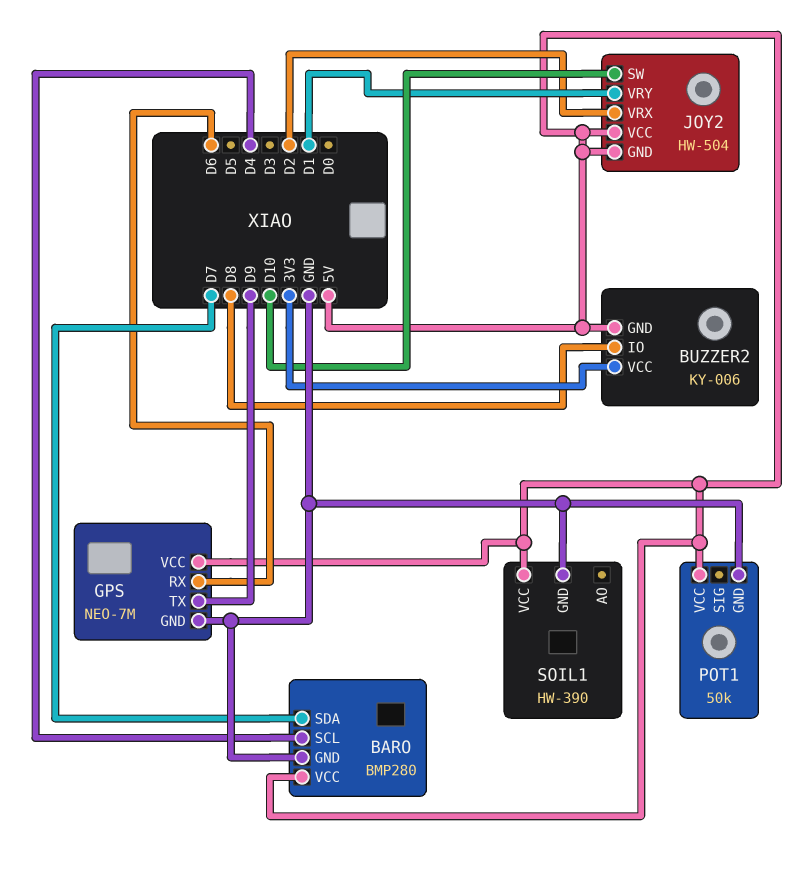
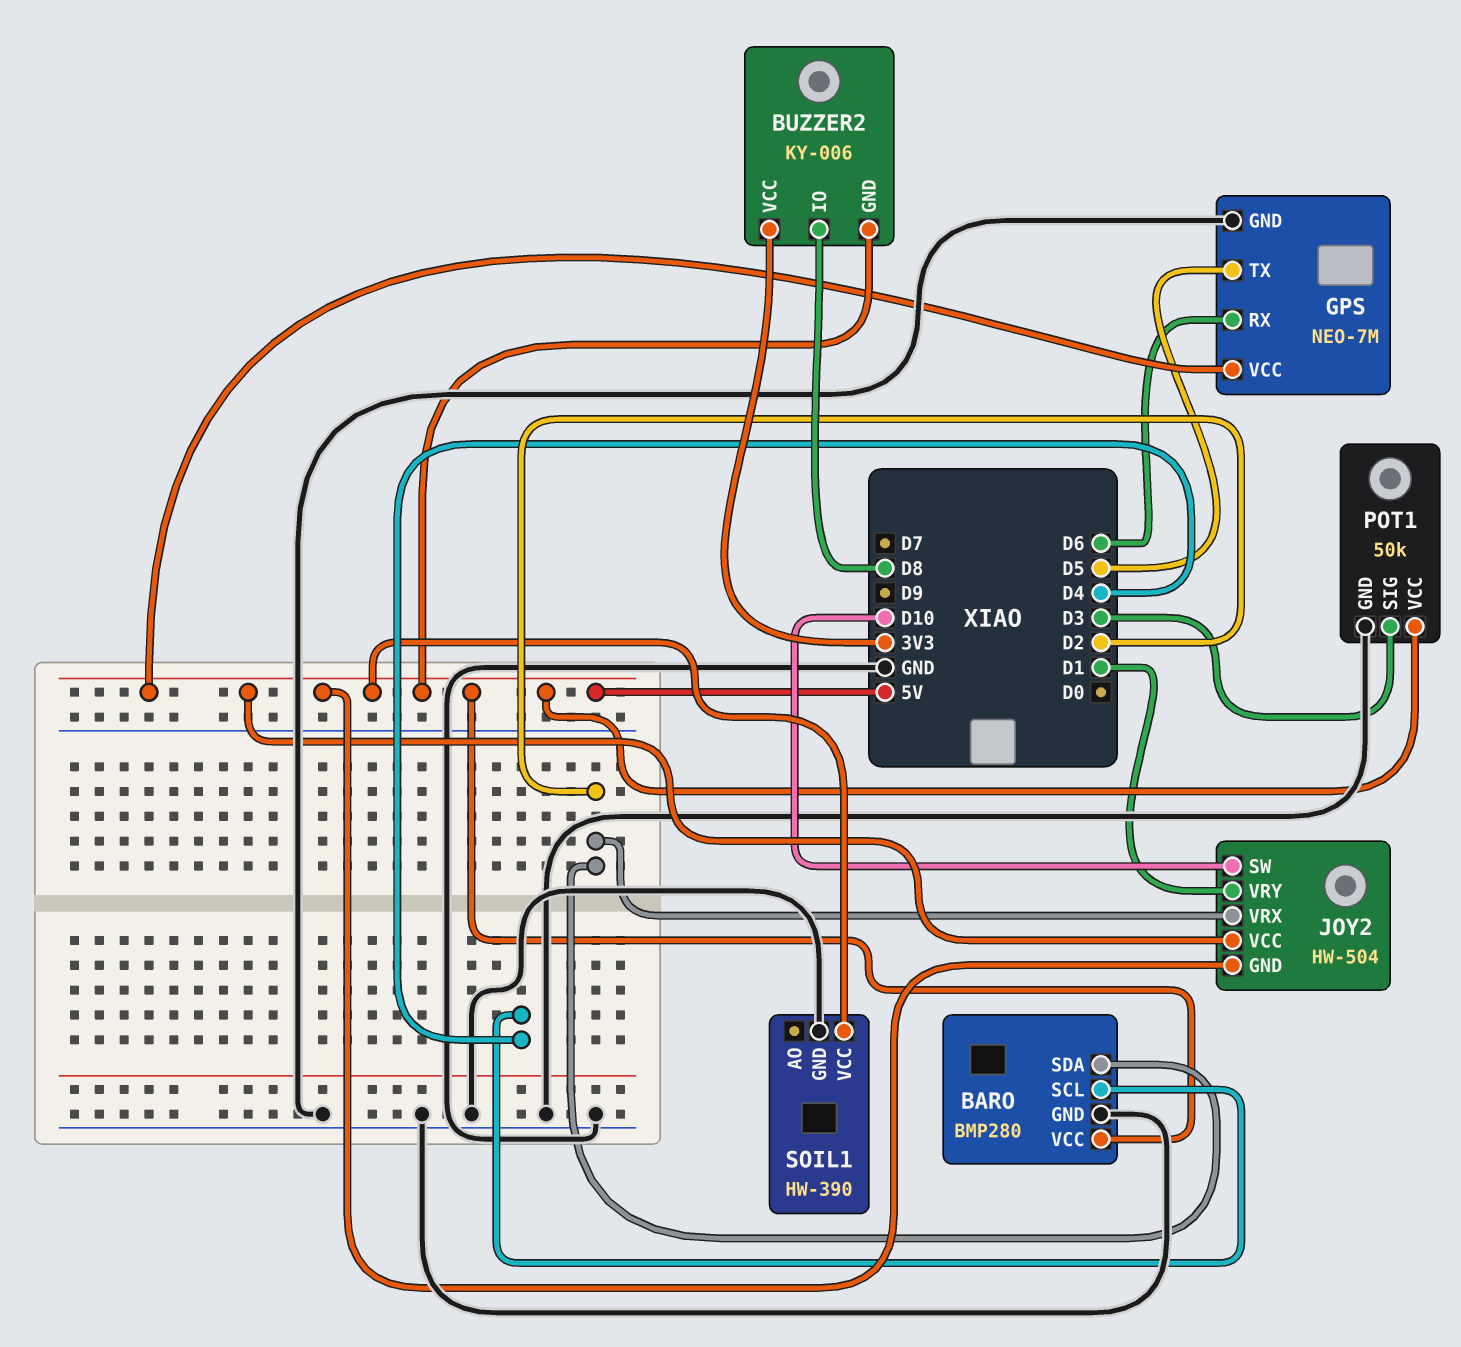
BARO pin SDA: D7 -> D2
GPS pin TX: D9 -> D5
POT1 pin SIG: none -> D3

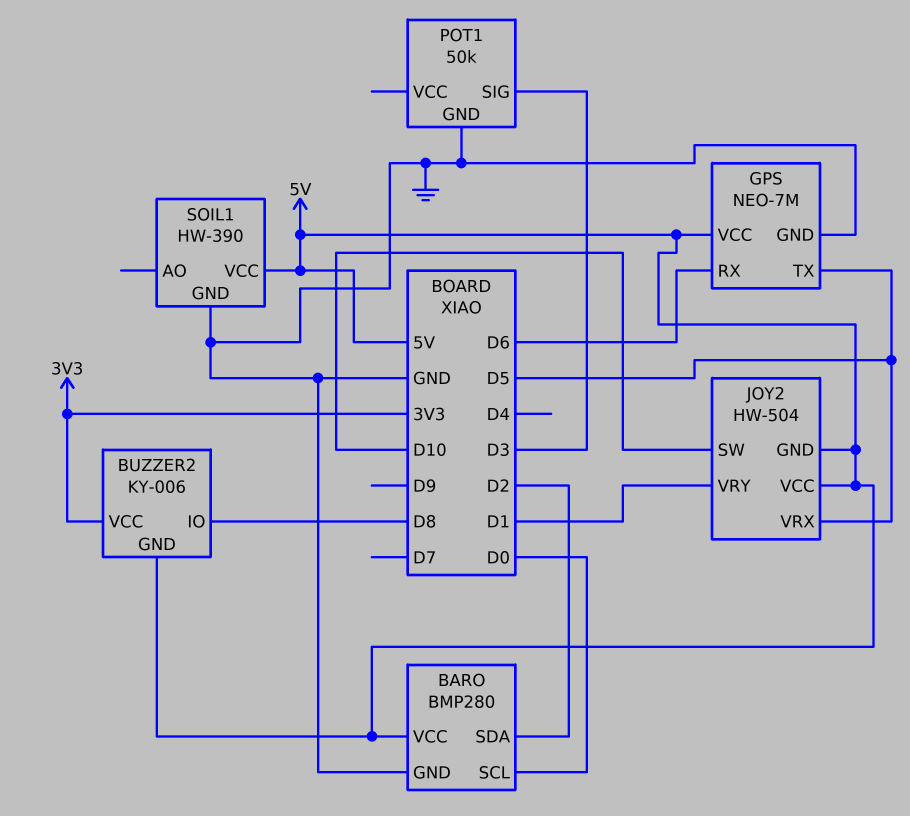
BARO pin SCL: D4 -> D0
JOY2 pin VRX: D2 -> D5
POT1 pin VCC: 5V -> none

